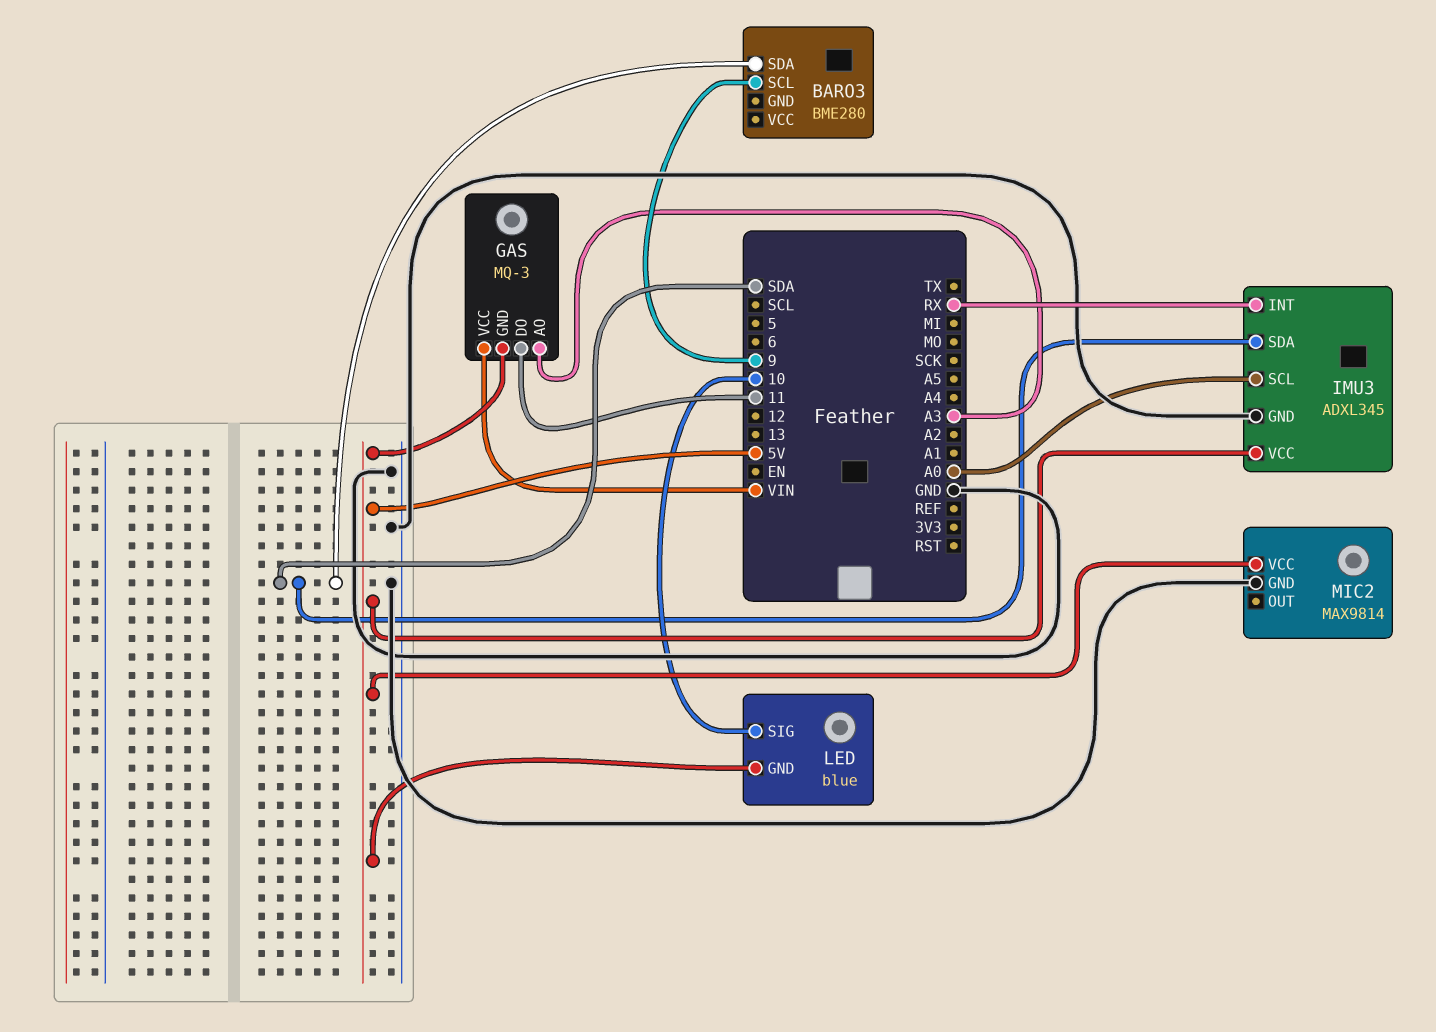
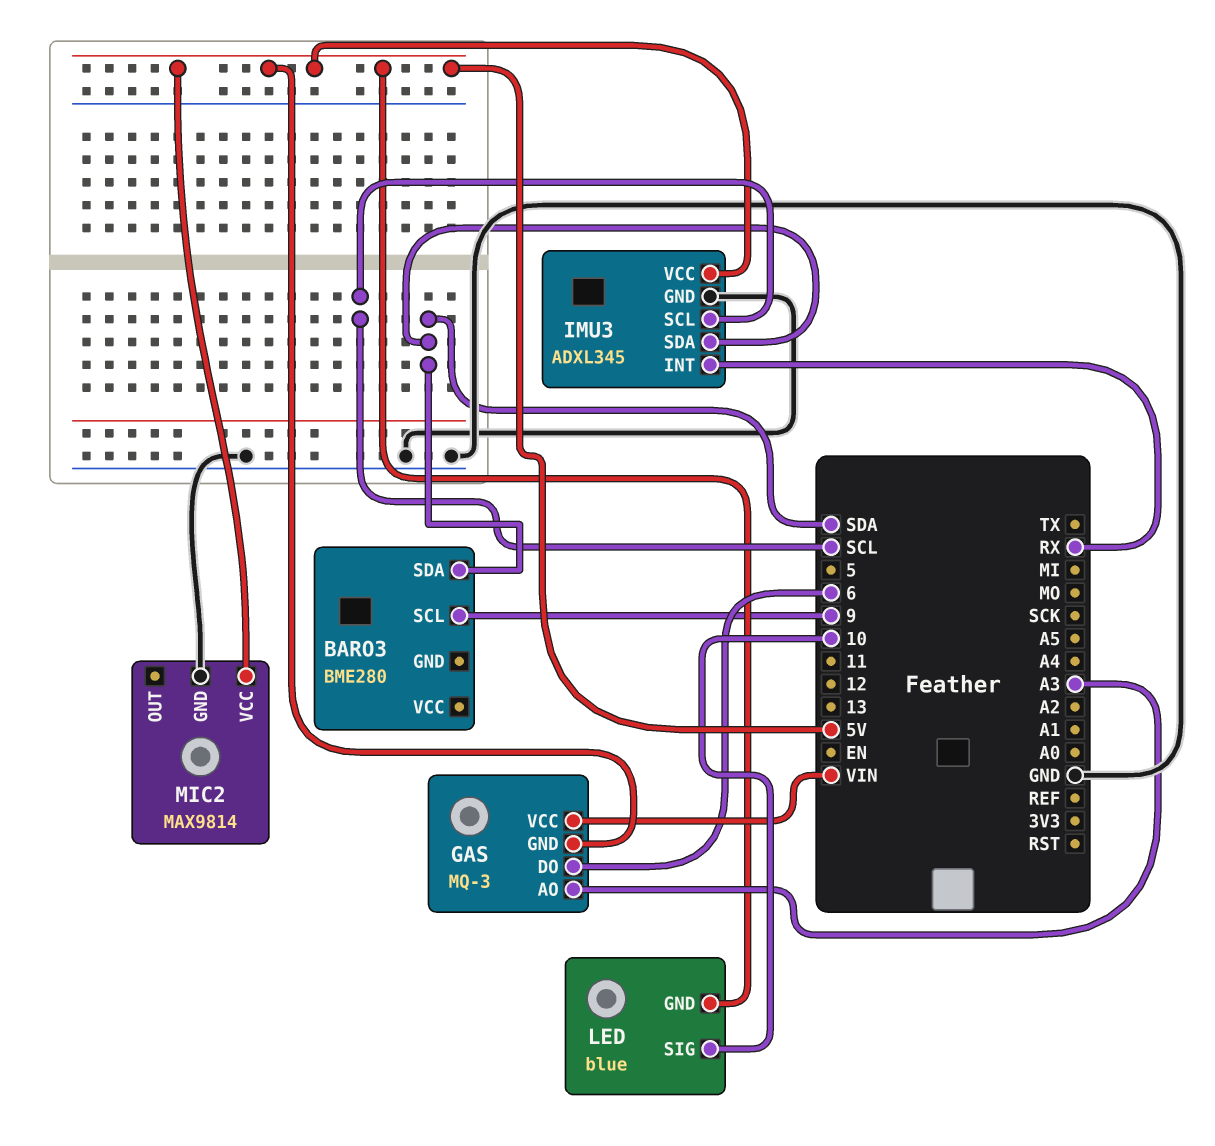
GAS pin DO: 11 -> 6
IMU3 pin SCL: A0 -> SCL

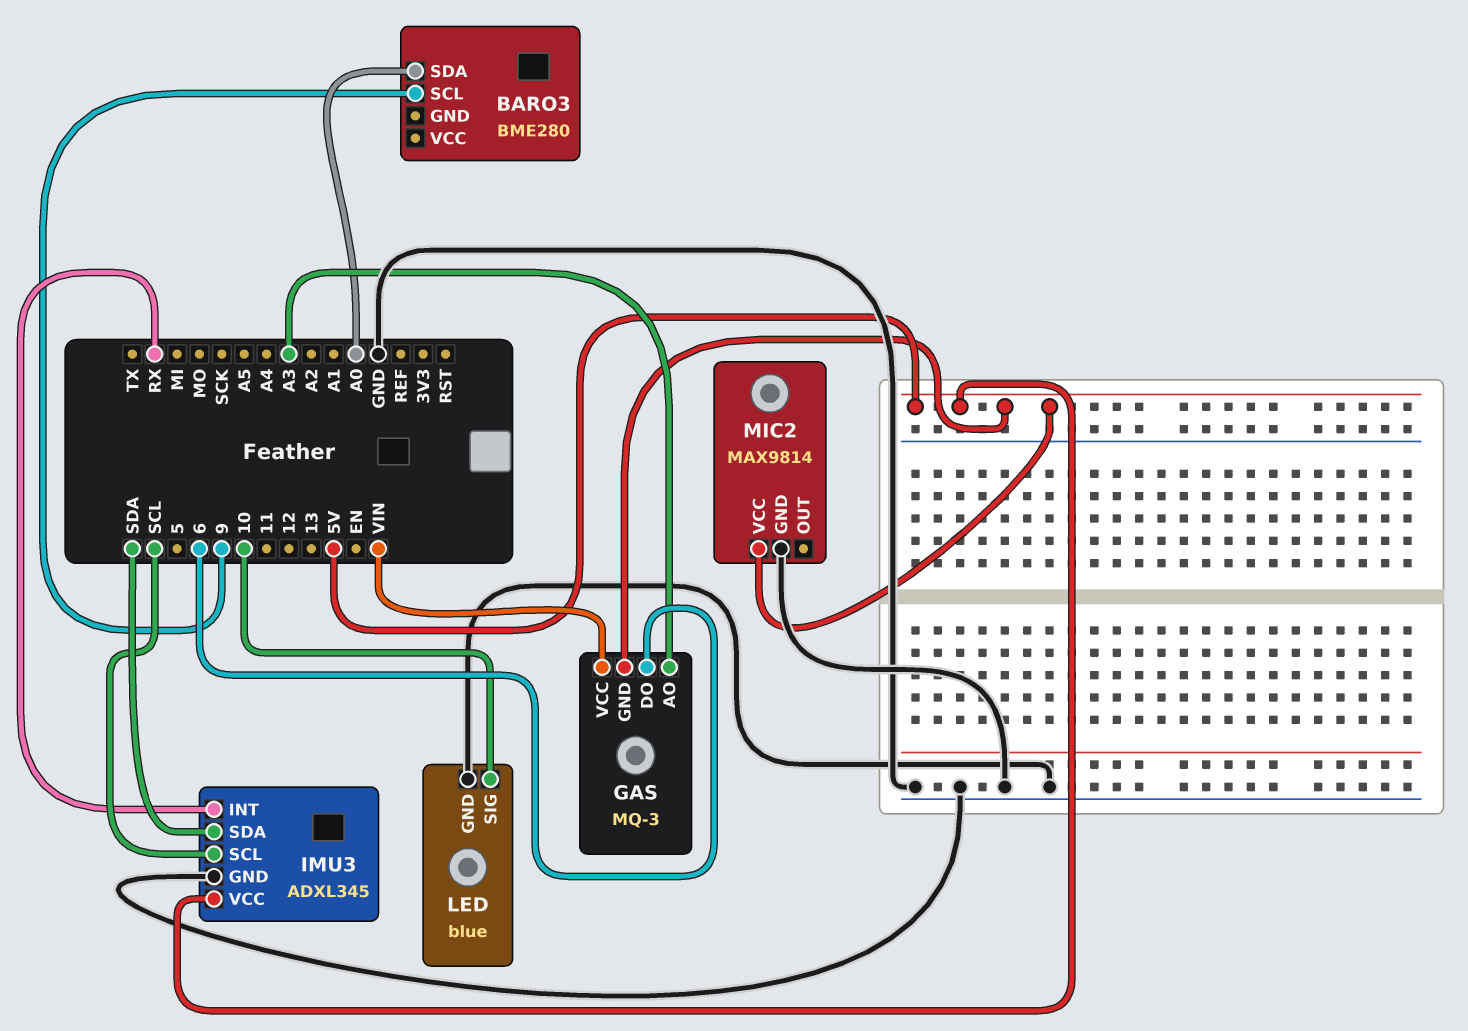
BARO3 pin SDA: SDA -> A0
LED pin GND: 5V -> GND

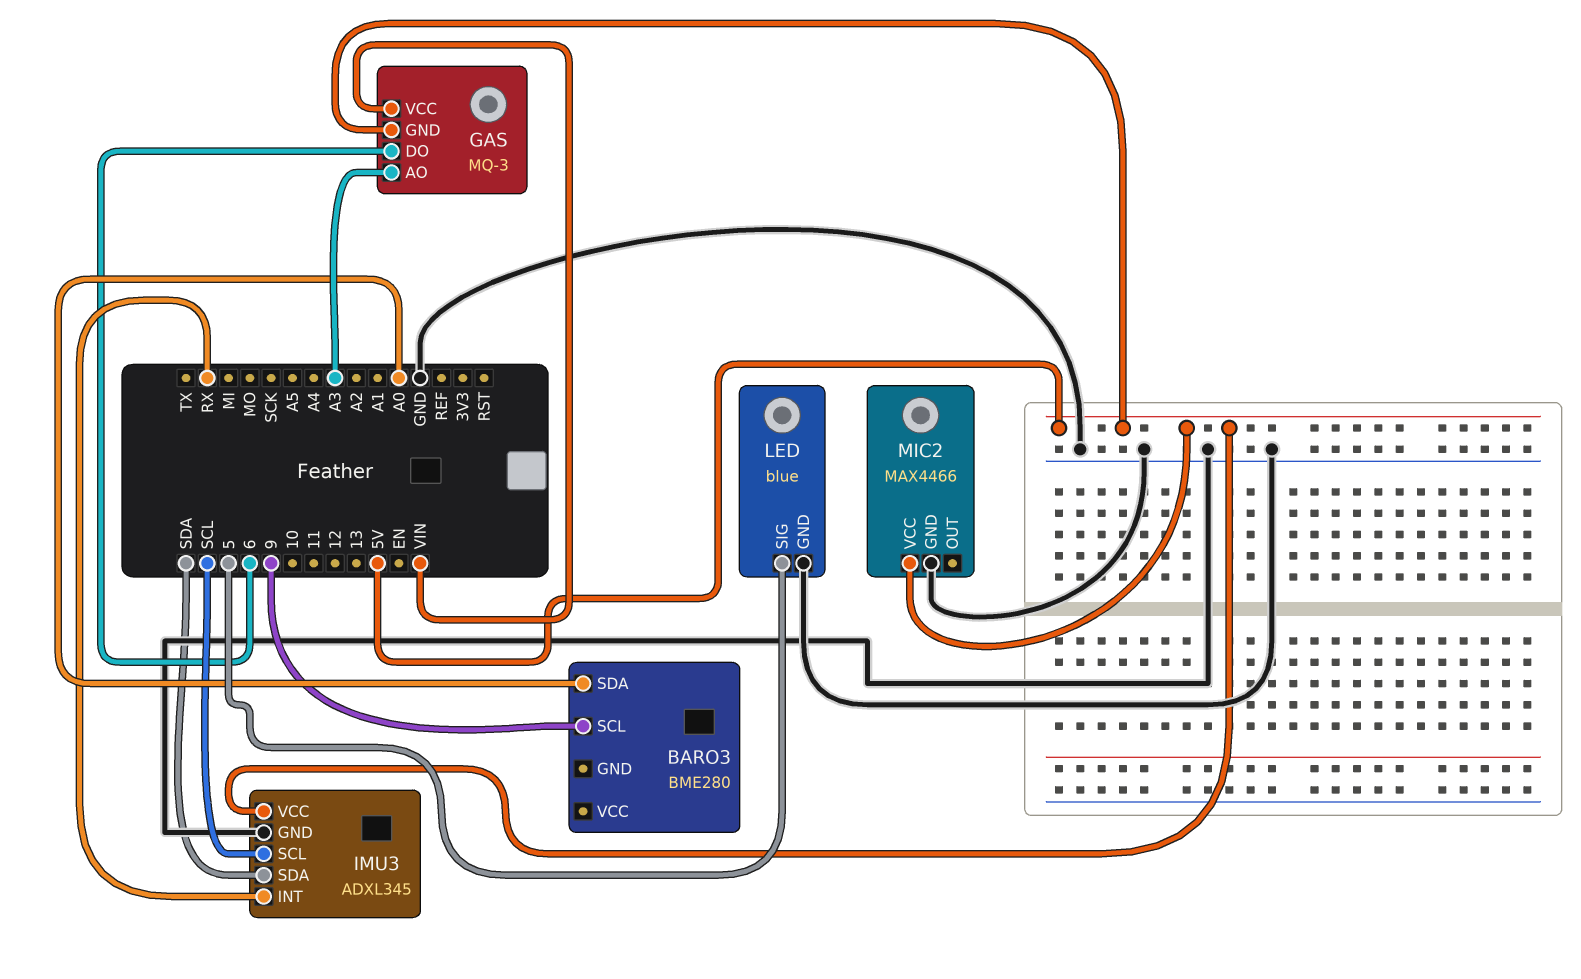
LED pin SIG: 10 -> 5
MIC2: MAX9814 -> MAX4466

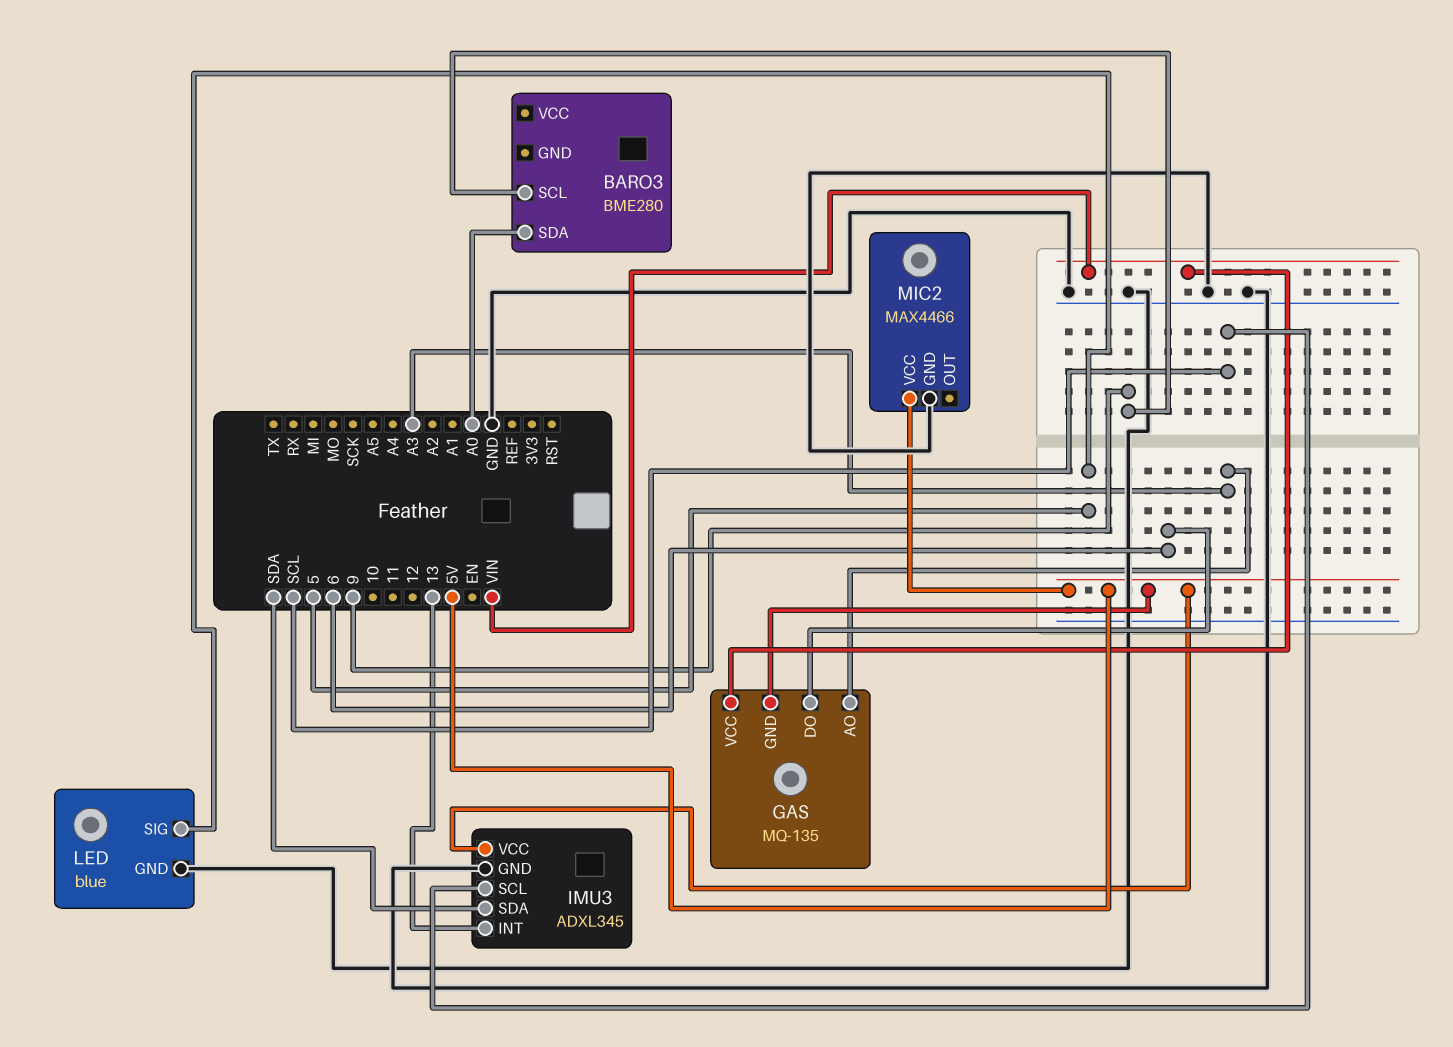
GAS: MQ-3 -> MQ-135
IMU3 pin INT: RX -> 13

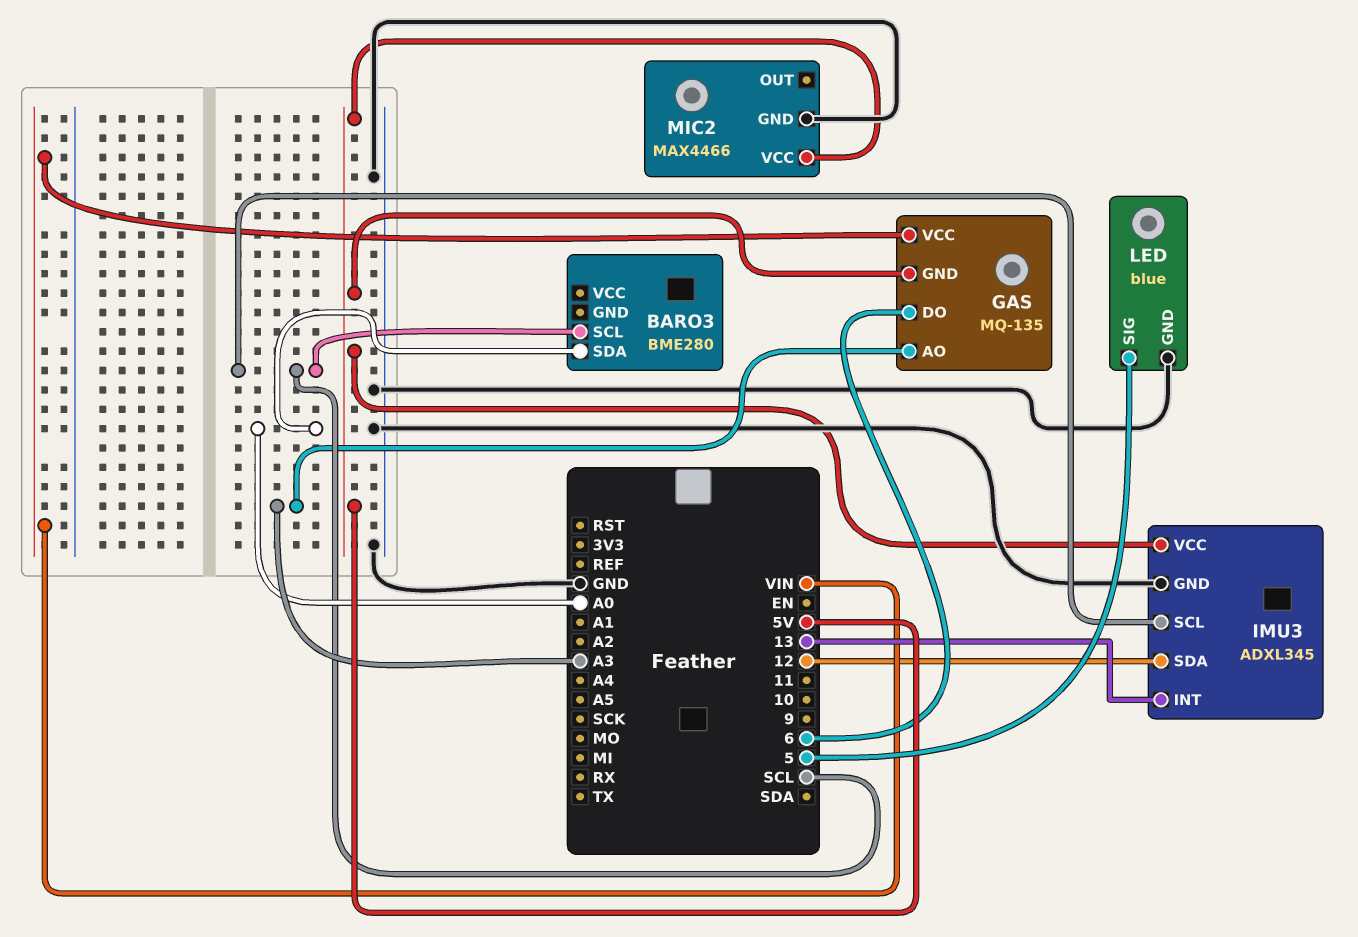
BARO3 pin SCL: 9 -> SCL
IMU3 pin SDA: SDA -> 12

